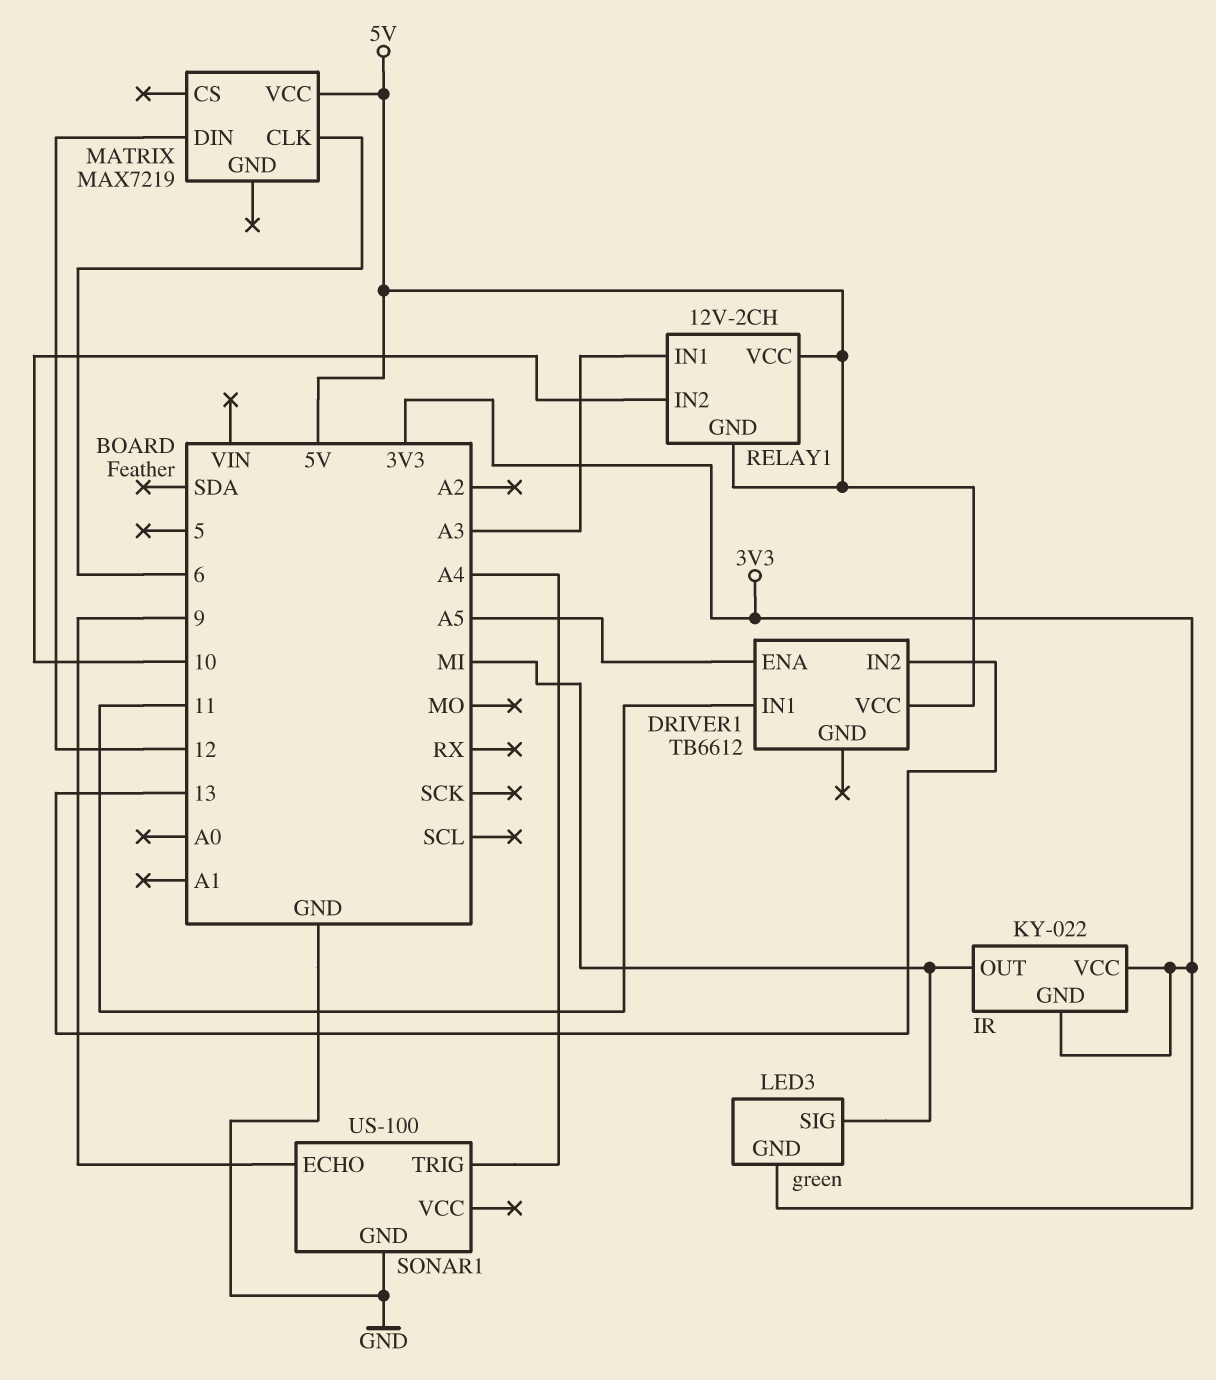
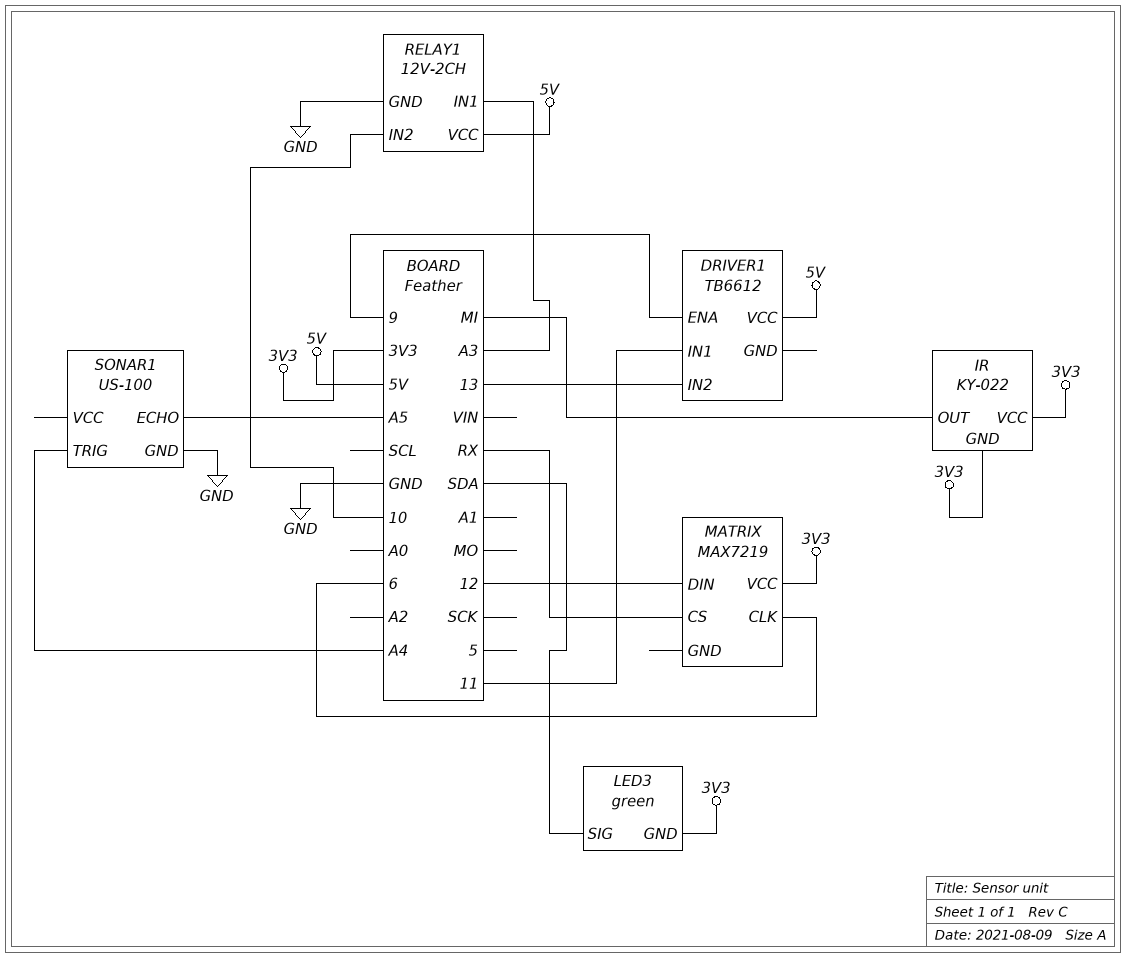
DRIVER1 pin ENA: A5 -> 9
LED3 pin SIG: MI -> SDA
MATRIX pin CS: none -> RX
MATRIX pin VCC: 5V -> 3V3
RELAY1 pin GND: 5V -> GND
SONAR1 pin ECHO: 9 -> A5

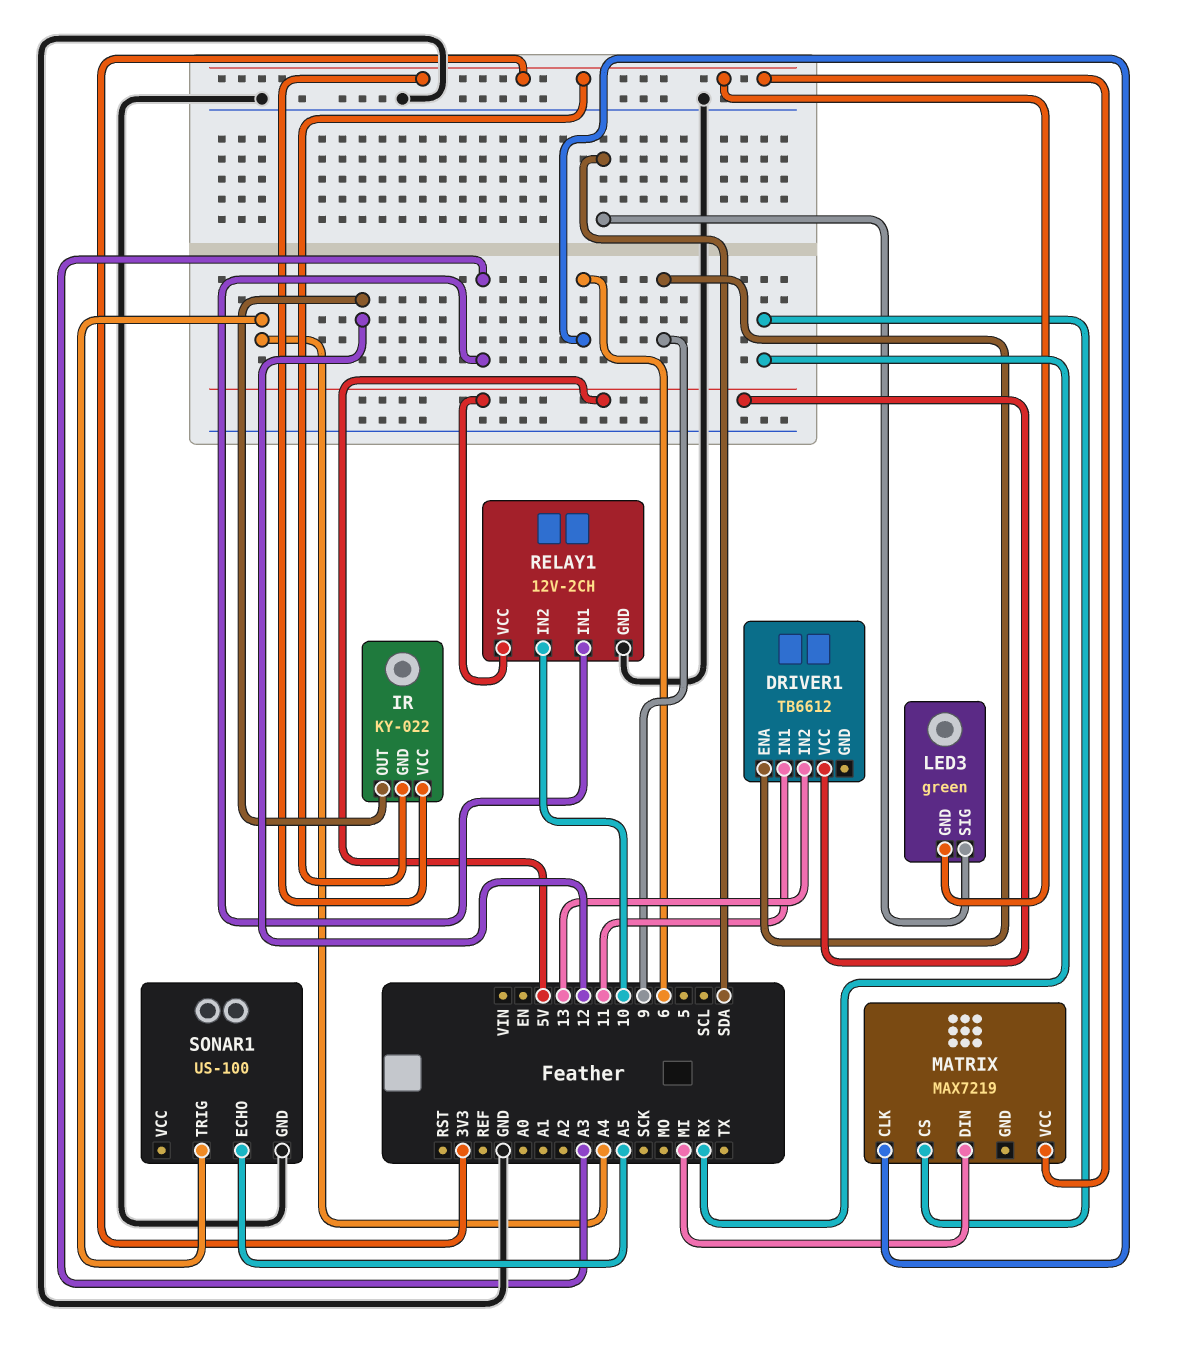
IR pin OUT: MI -> 12
MATRIX pin DIN: 12 -> MI

